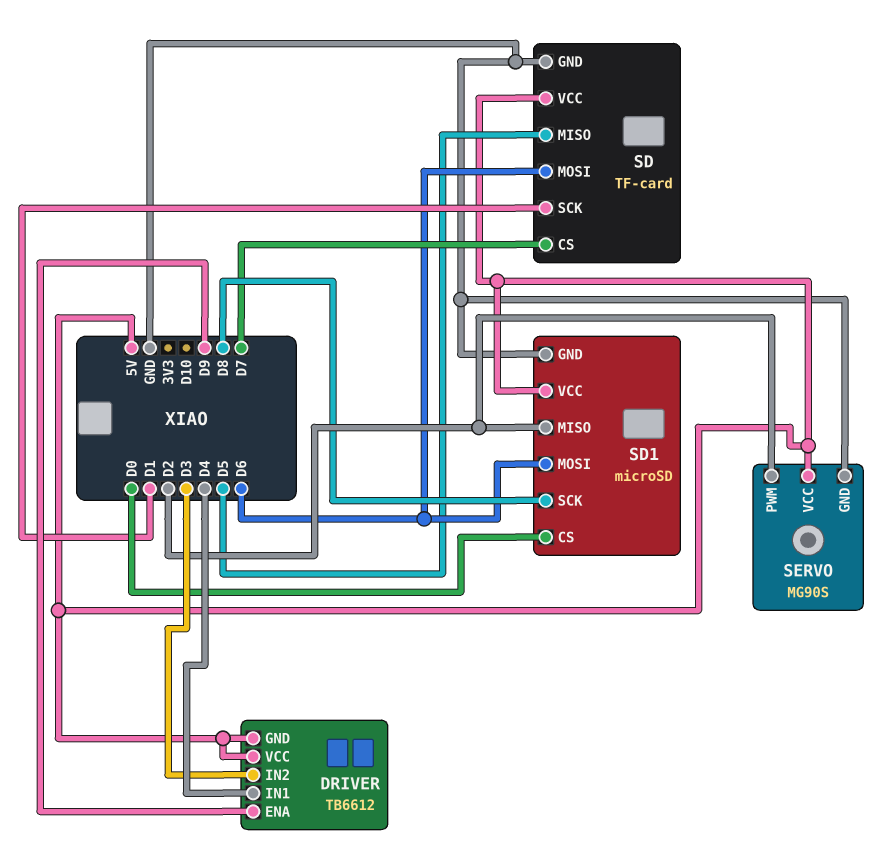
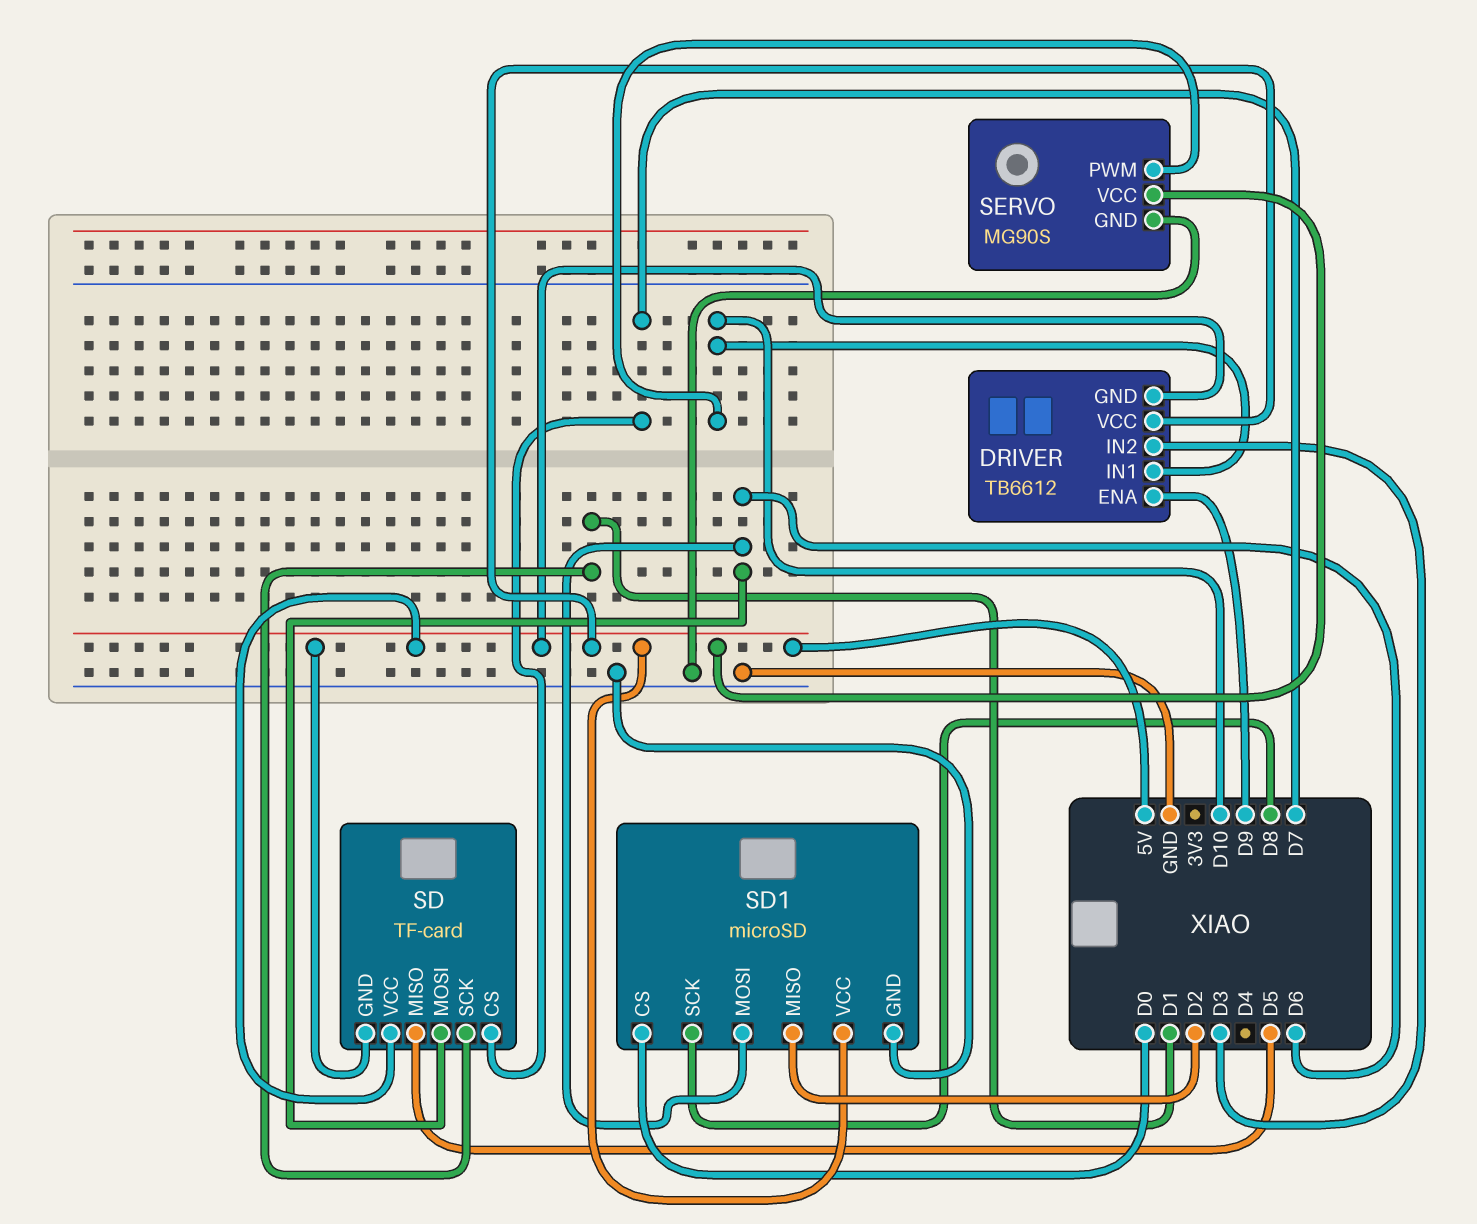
DRIVER pin IN1: D4 -> D10
SD pin GND: GND -> 5V
SERVO pin PWM: D2 -> D10

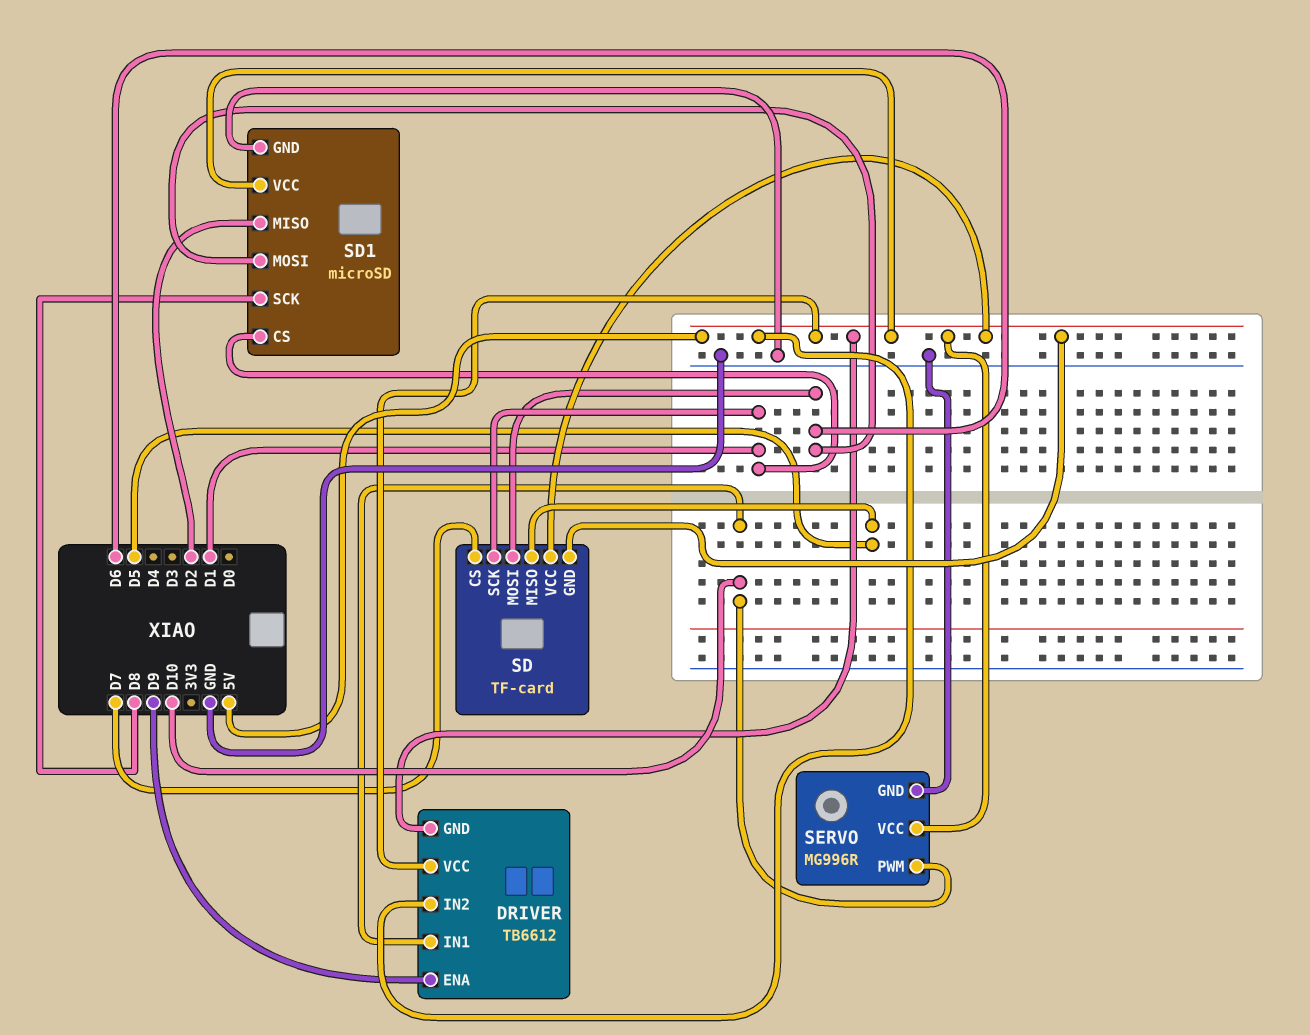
DRIVER pin IN2: D3 -> 5V
SD1 pin CS: D0 -> D1
SERVO: MG90S -> MG996R

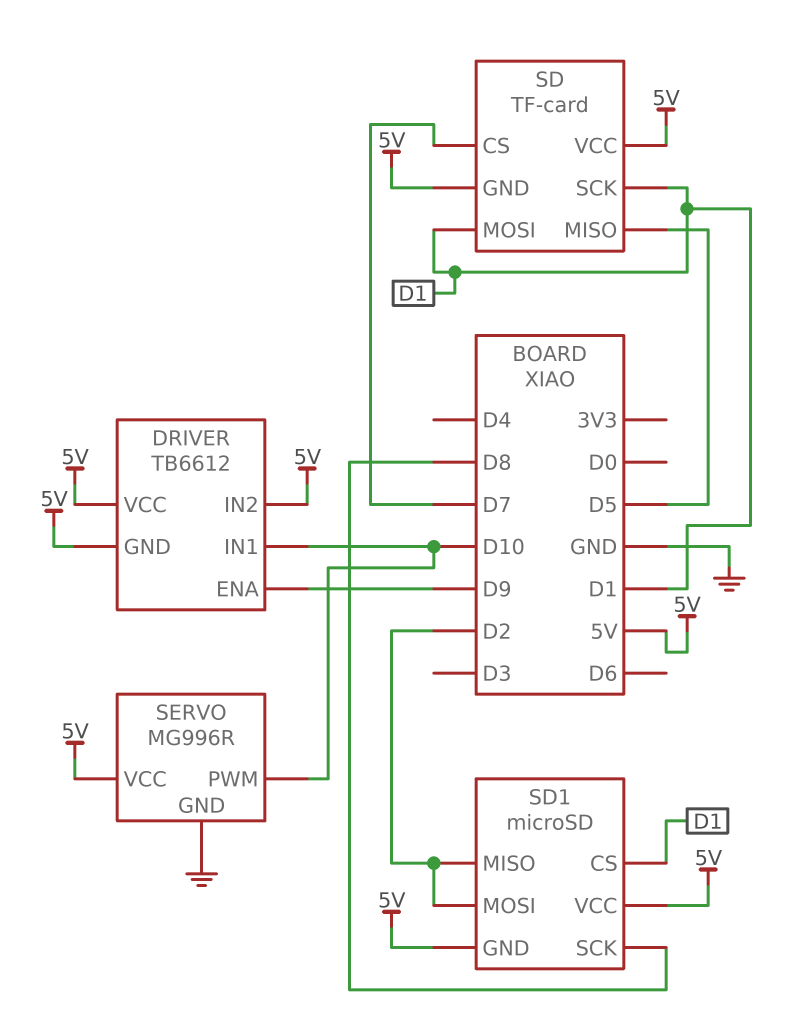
SD pin MOSI: D6 -> D1
SD1 pin GND: GND -> 5V
SD1 pin MOSI: D6 -> D2

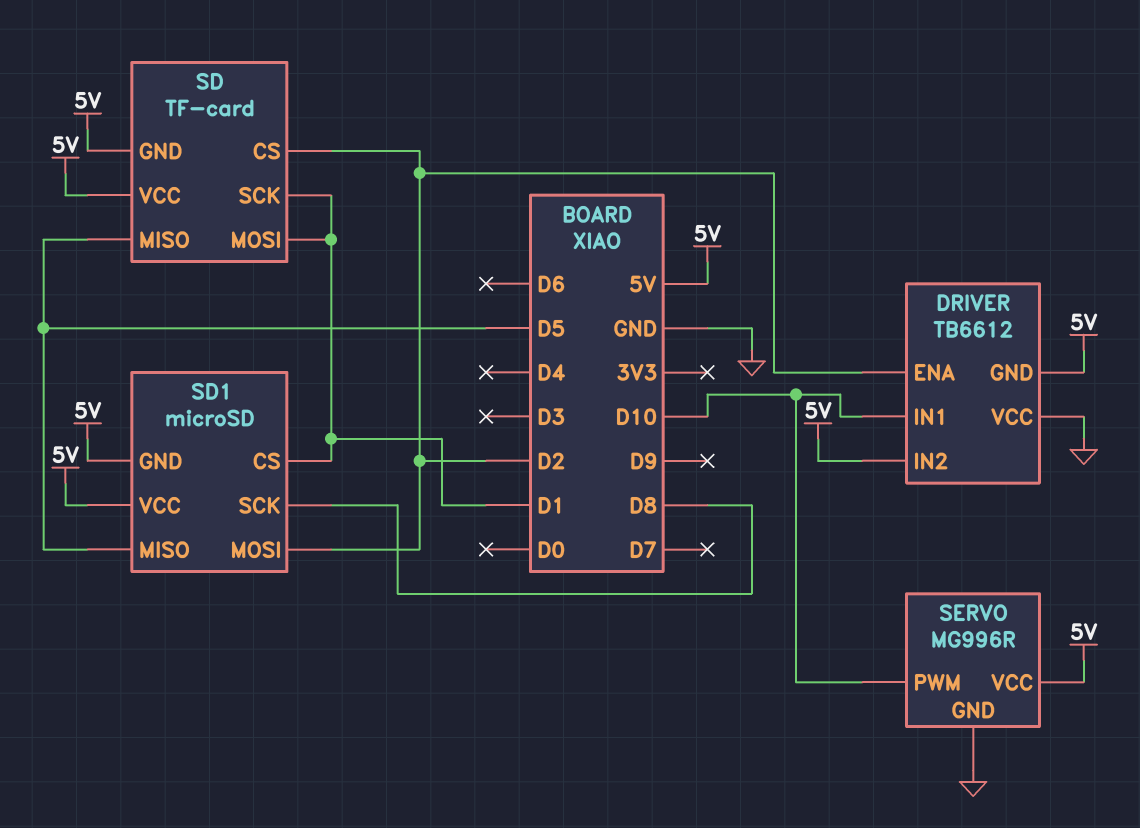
DRIVER pin ENA: D9 -> D2
DRIVER pin VCC: 5V -> GND
SD pin CS: D7 -> D2
SD1 pin MISO: D2 -> D5

